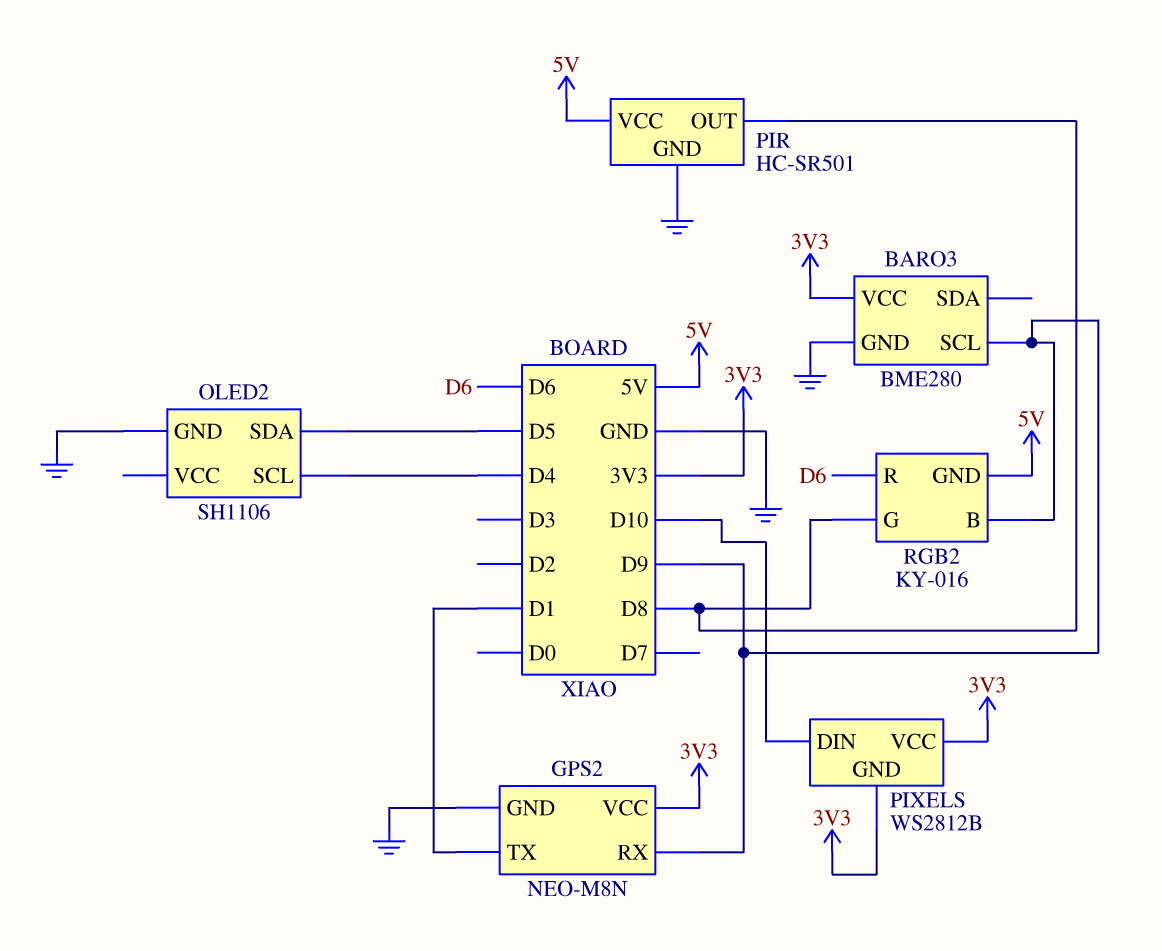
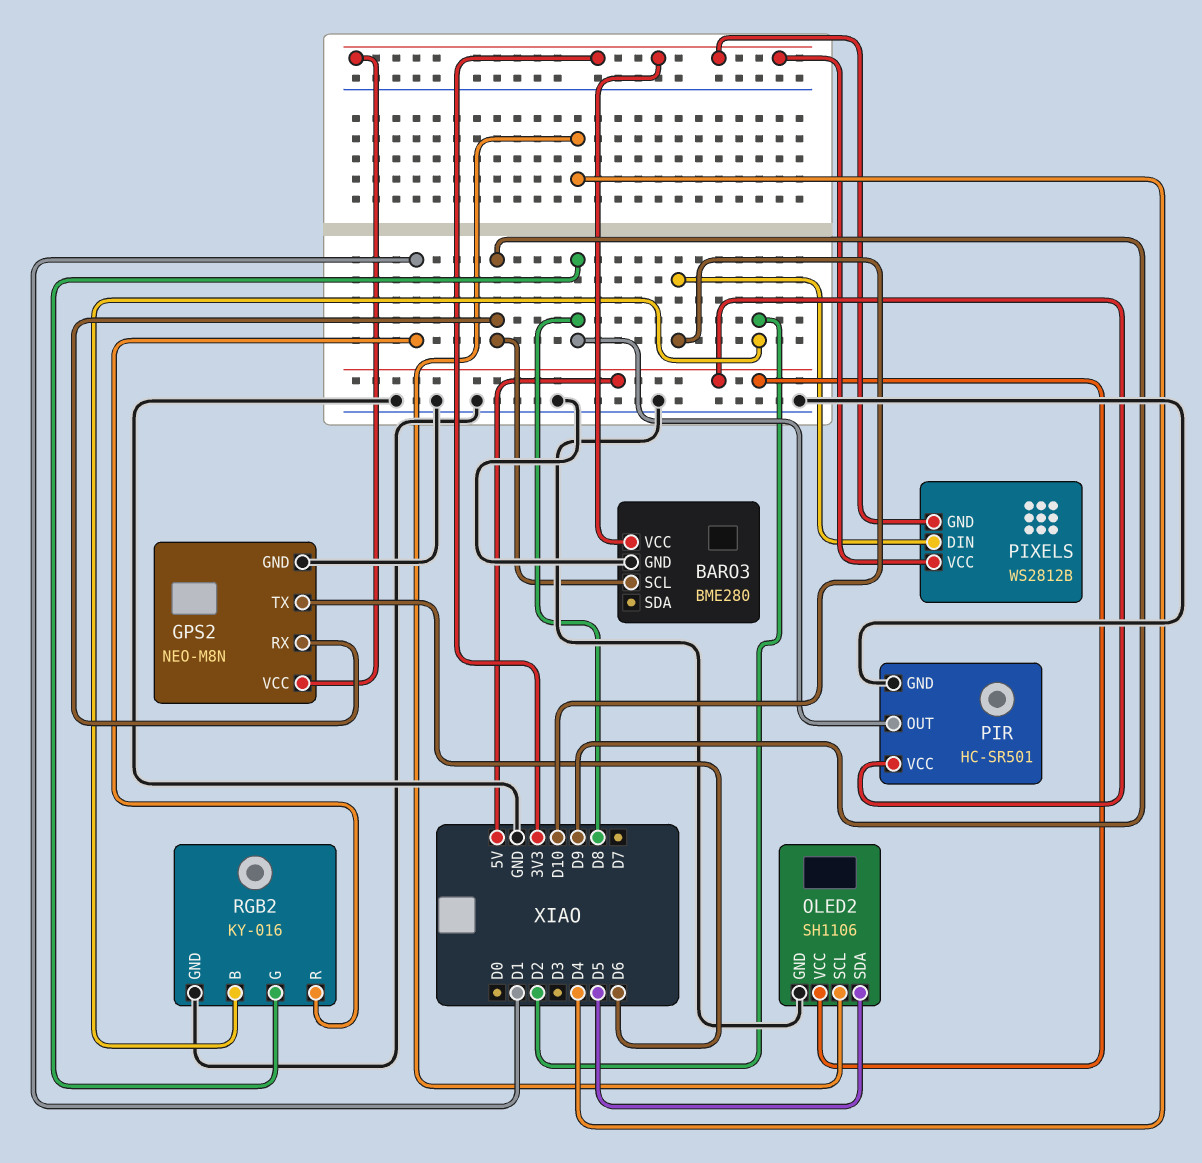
GPS2 pin TX: D1 -> D6
OLED2 pin VCC: none -> 5V
RGB2 pin B: D9 -> D2
RGB2 pin GND: 5V -> GND
RGB2 pin R: D6 -> D1

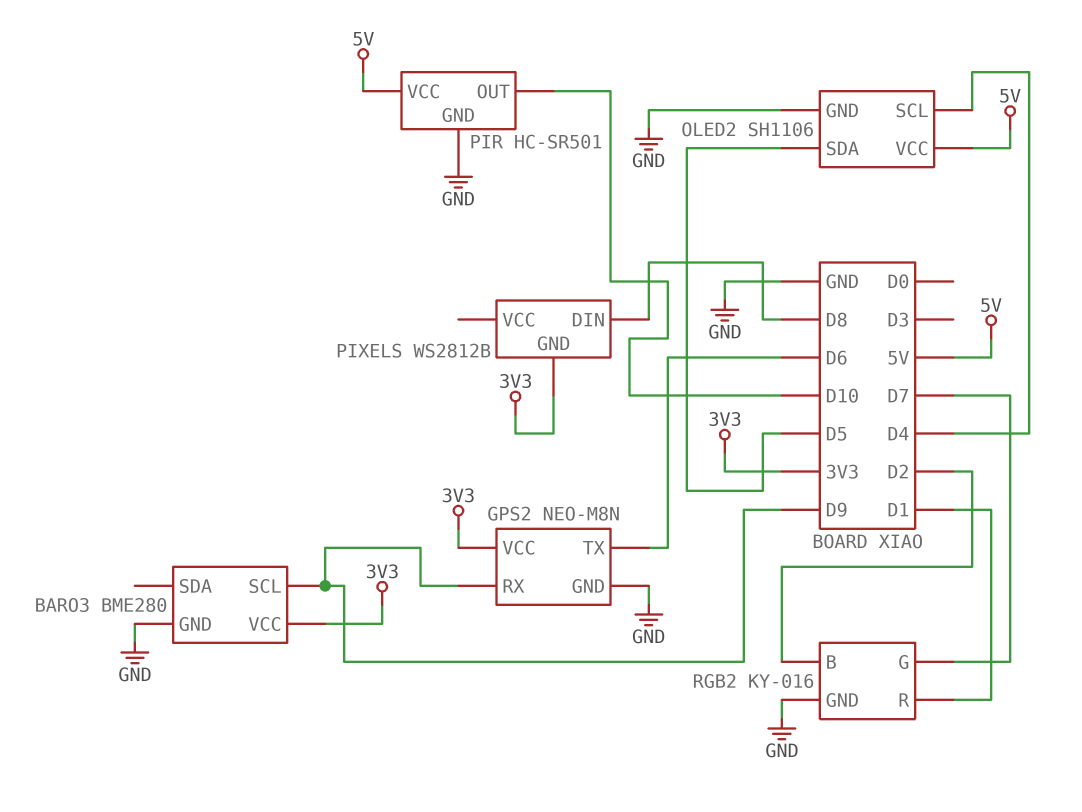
PIR pin OUT: D8 -> D10
PIXELS pin DIN: D10 -> D8
PIXELS pin VCC: 3V3 -> none
RGB2 pin G: D8 -> D7

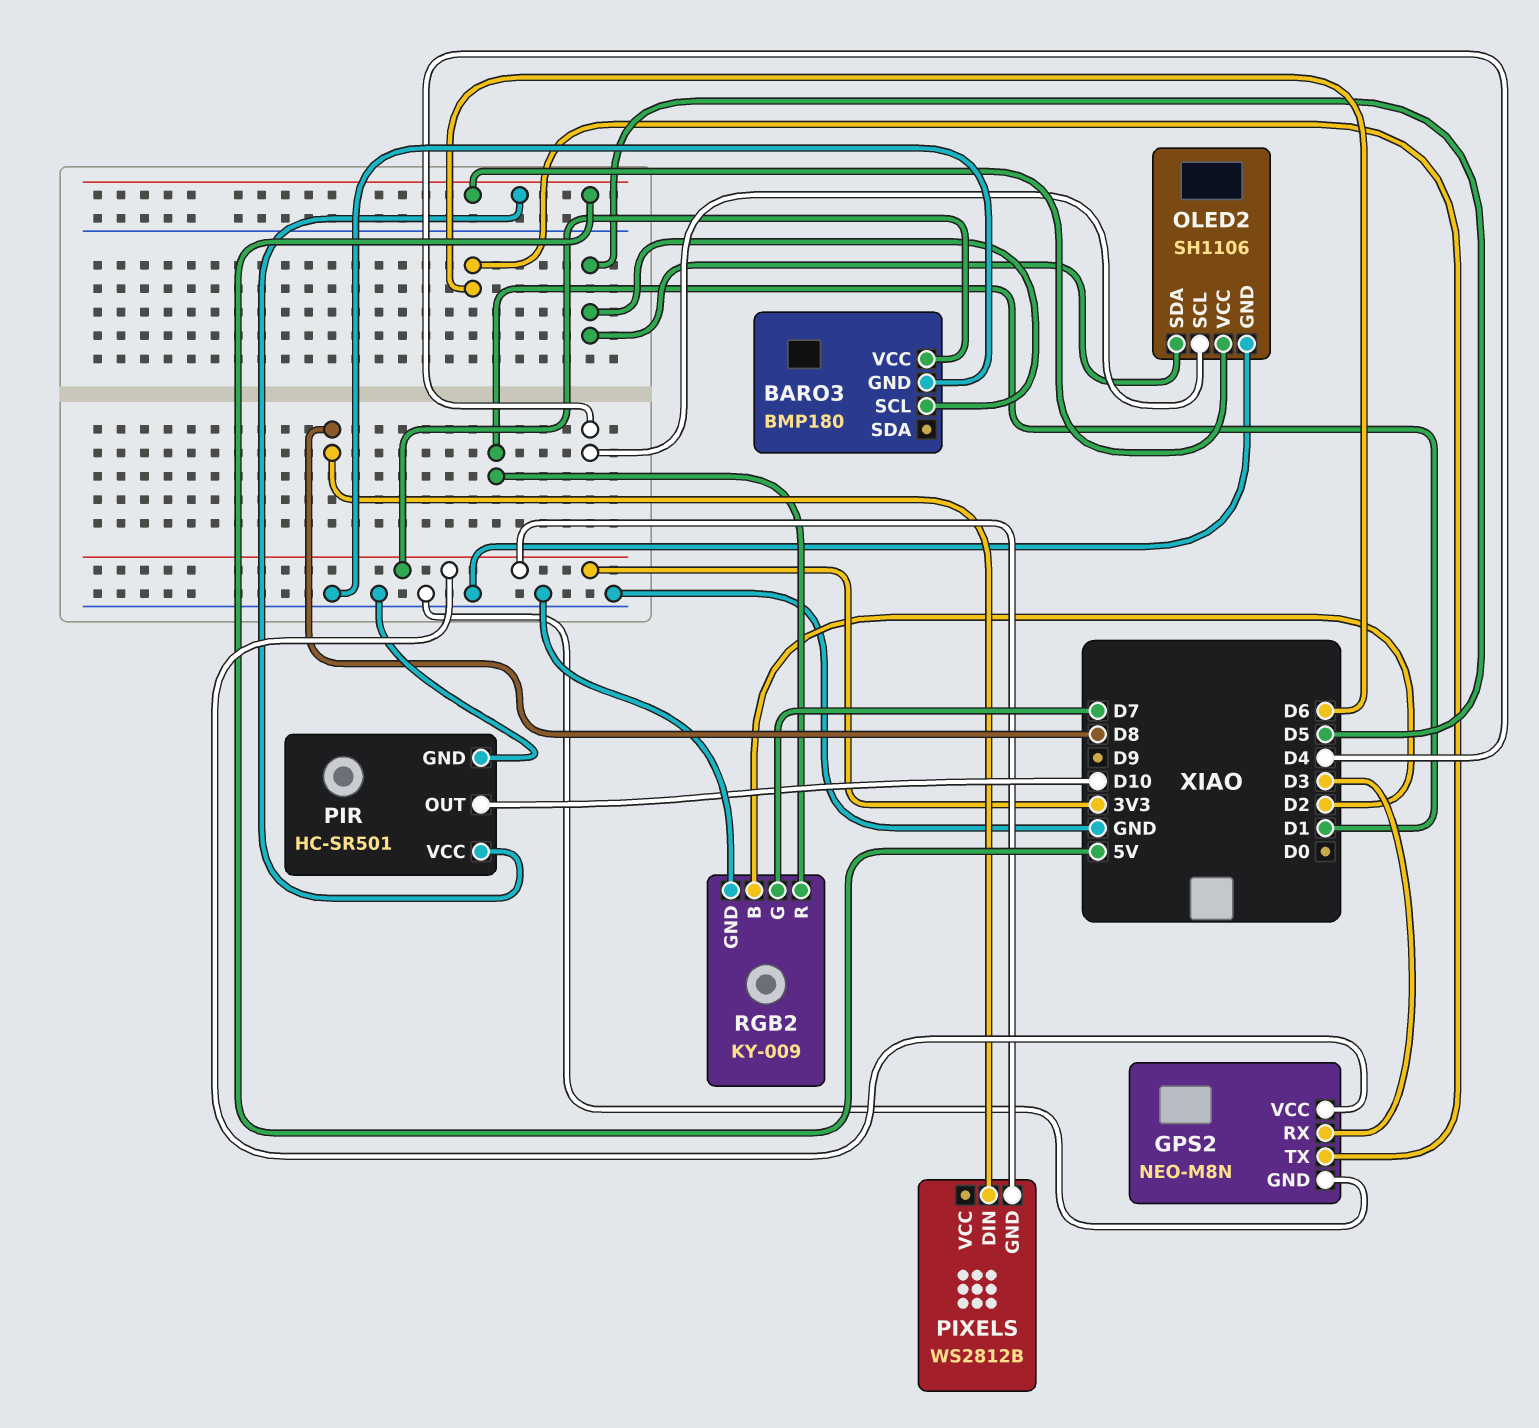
BARO3: BME280 -> BMP180
BARO3 pin SCL: D9 -> D5
GPS2 pin RX: D9 -> D3
RGB2: KY-016 -> KY-009

